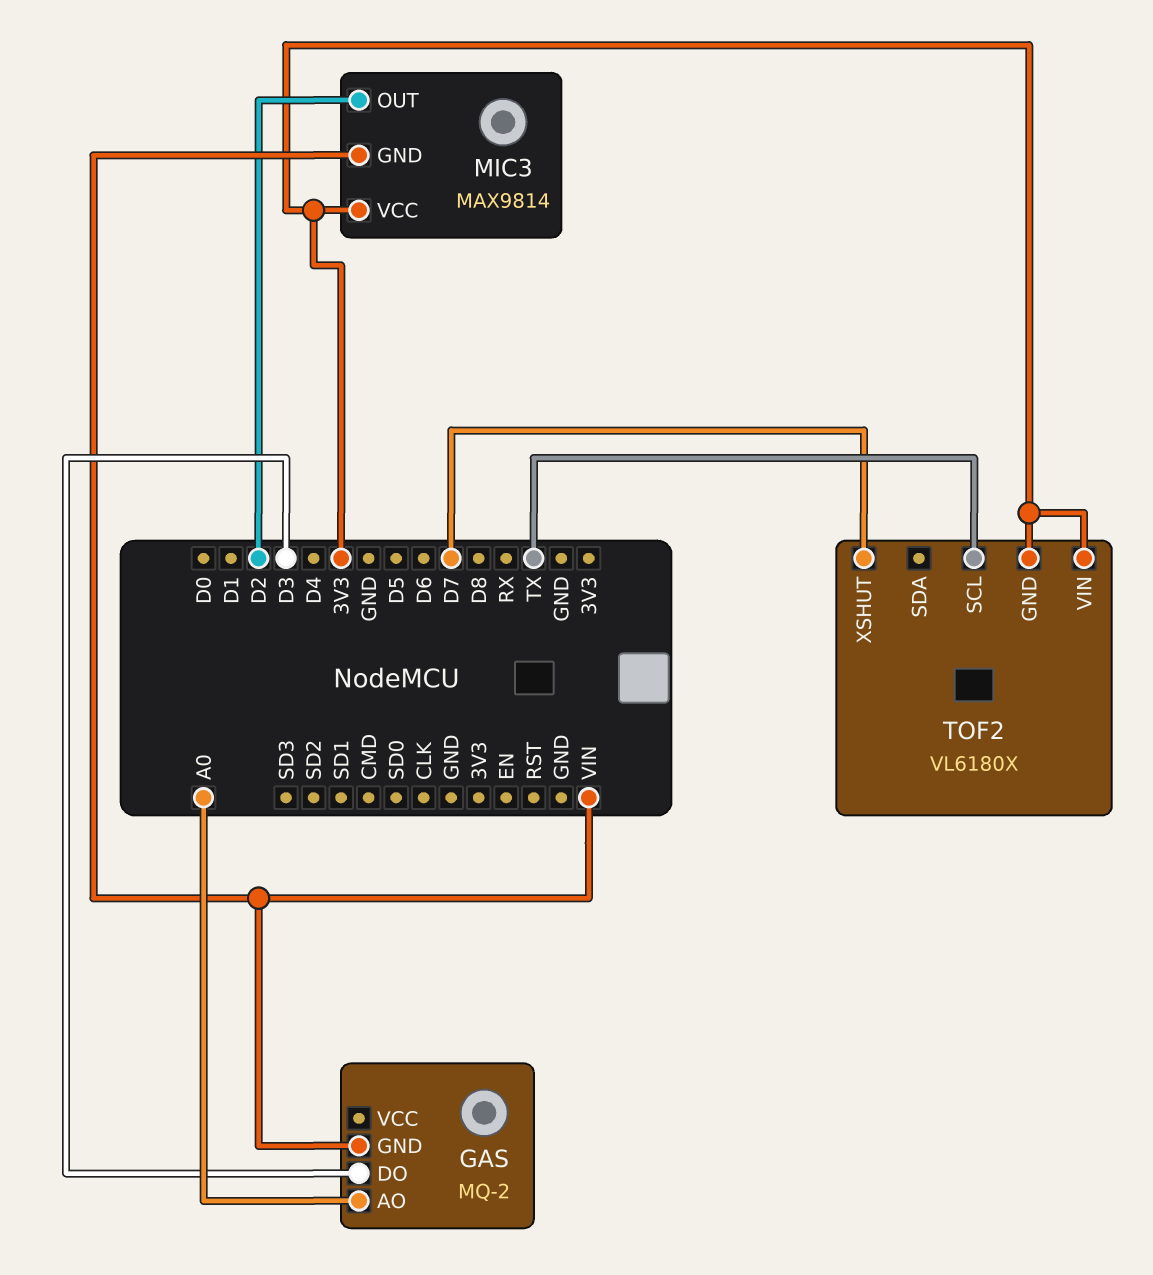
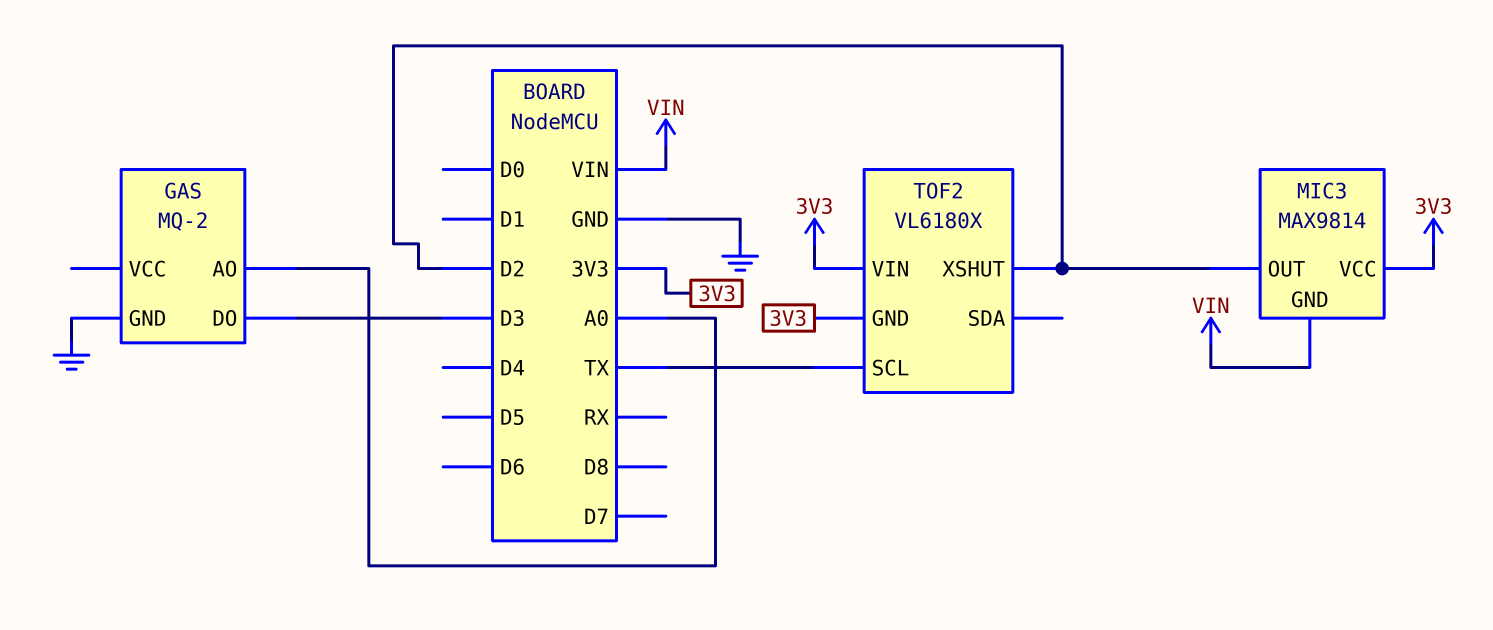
GAS pin GND: VIN -> GND
TOF2 pin XSHUT: D7 -> D2

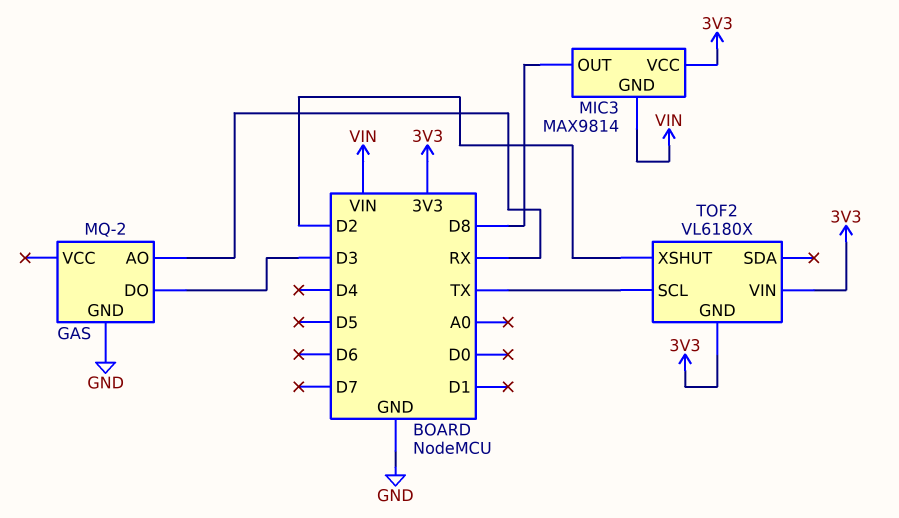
GAS pin AO: A0 -> RX
MIC3 pin OUT: D2 -> D8

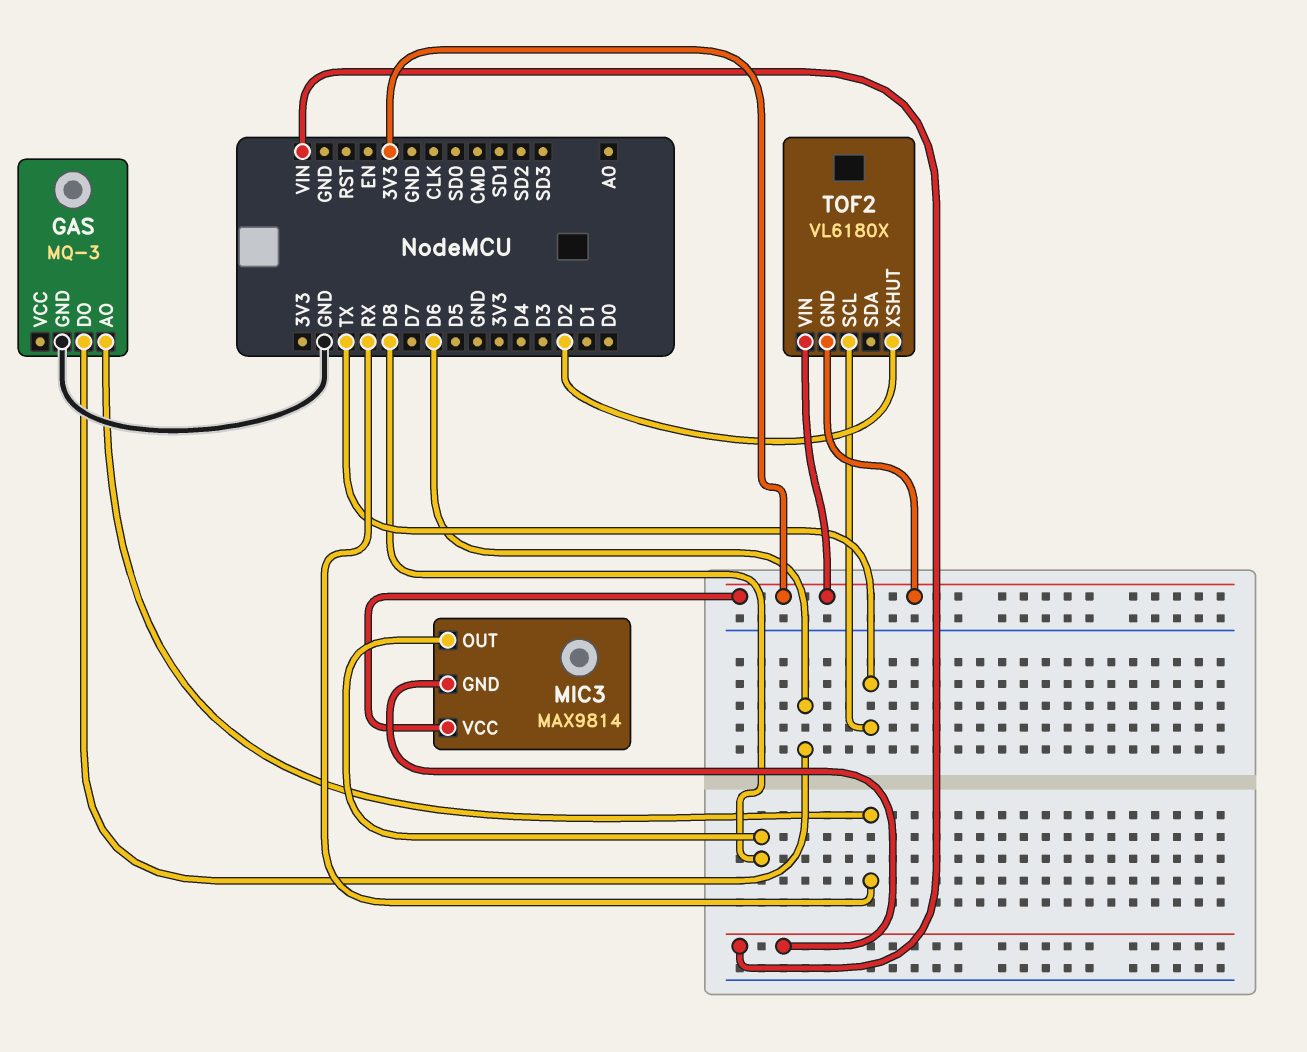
GAS: MQ-2 -> MQ-3
GAS pin DO: D3 -> D6

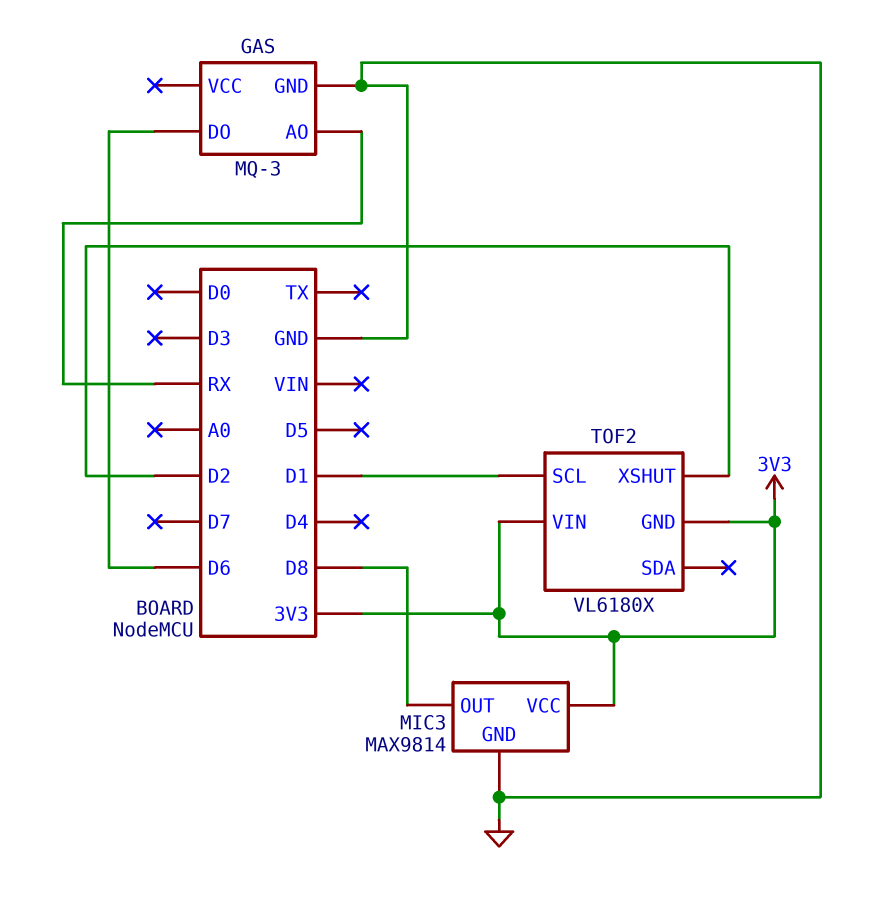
MIC3 pin GND: VIN -> GND
TOF2 pin SCL: TX -> D1

